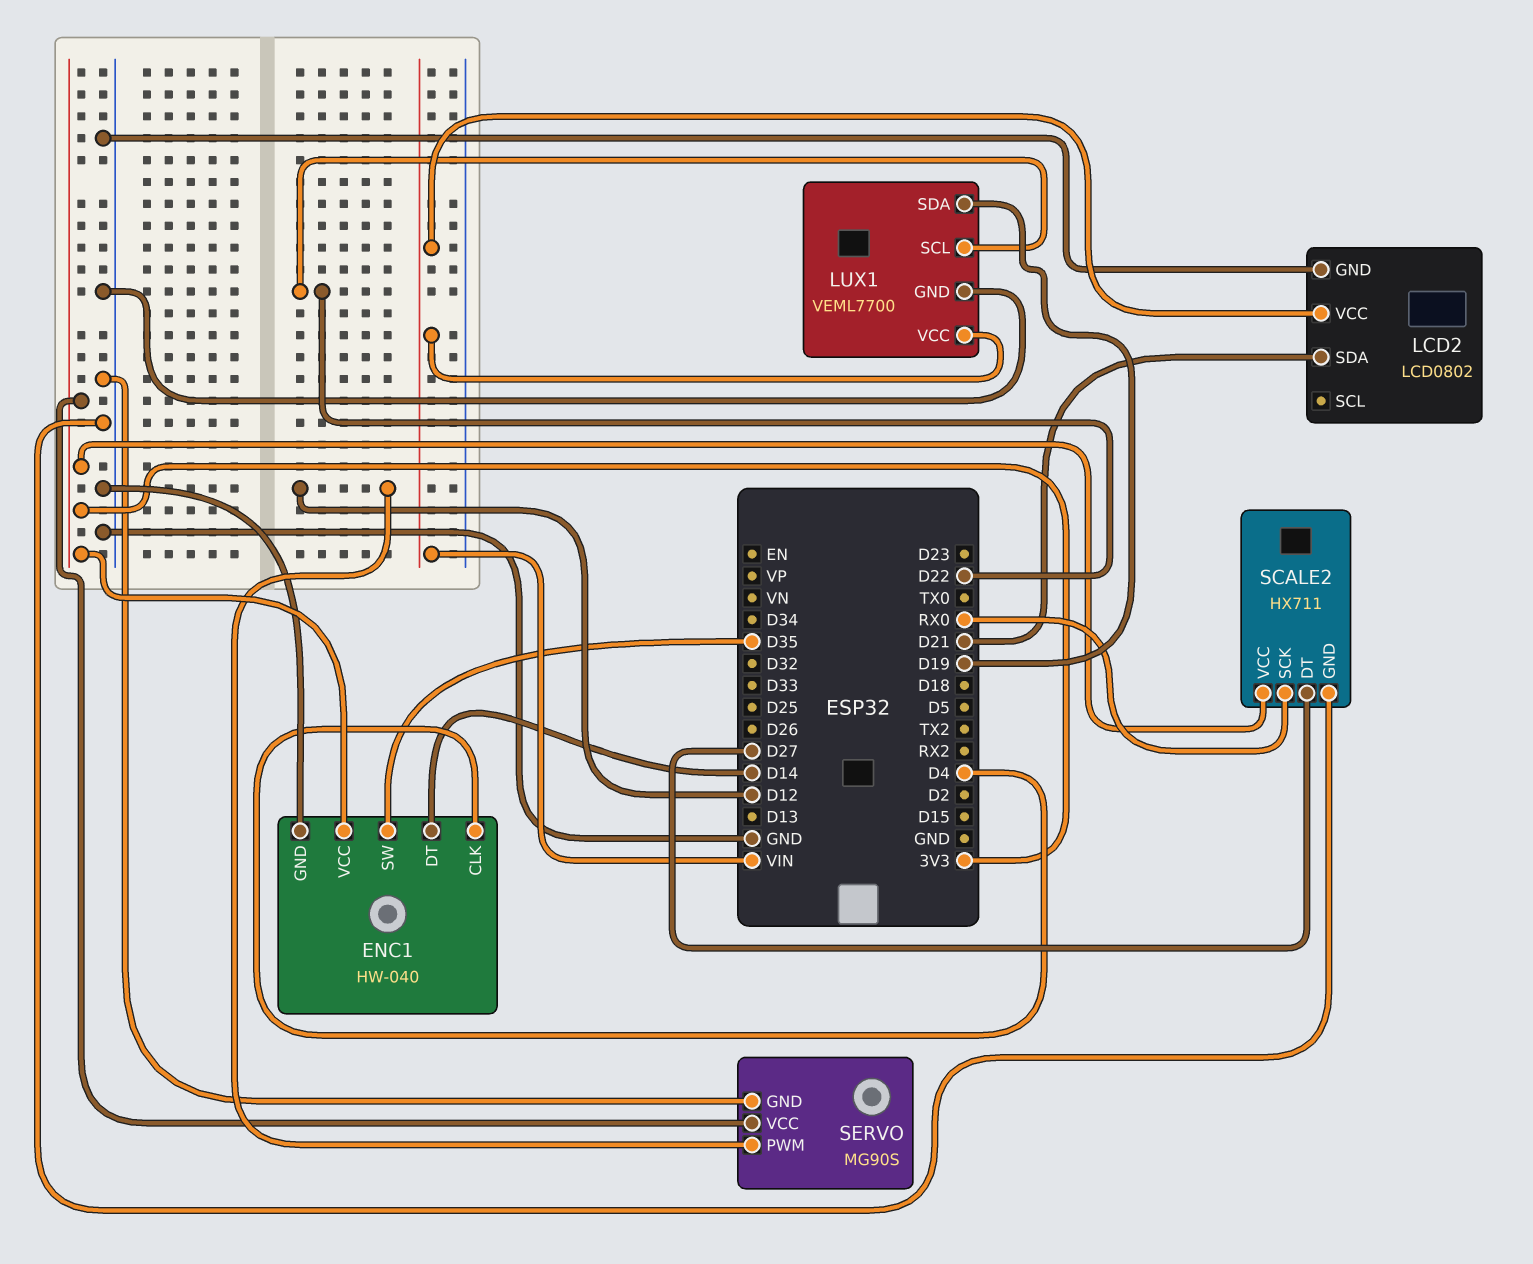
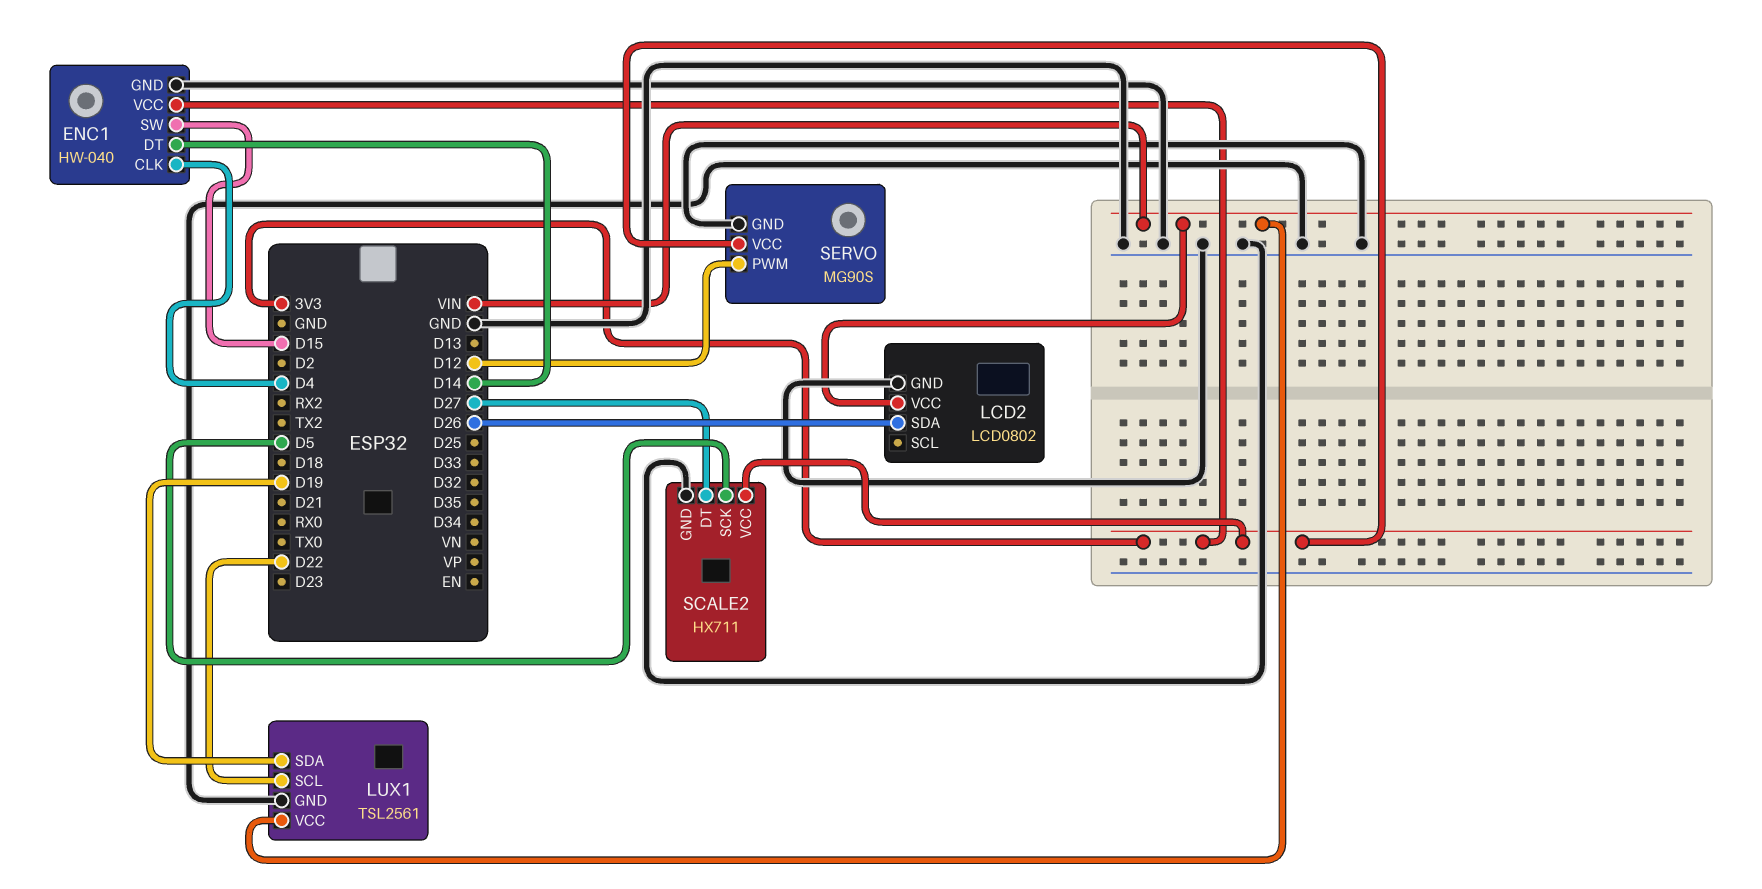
ENC1 pin SW: D35 -> D15
LCD2 pin SDA: D21 -> D26
LUX1: VEML7700 -> TSL2561
SCALE2 pin SCK: RX0 -> D5

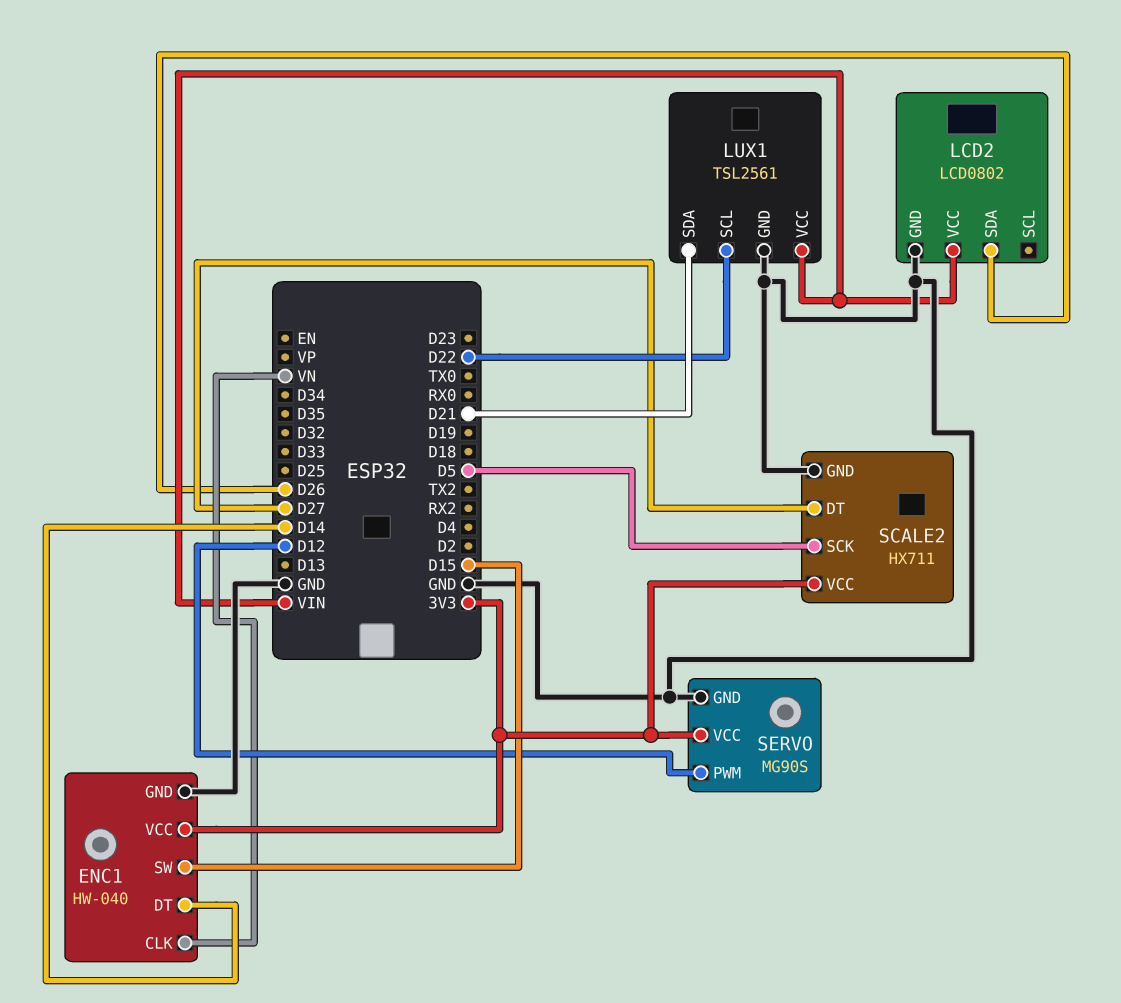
ENC1 pin CLK: D4 -> VN
LUX1 pin SDA: D19 -> D21

